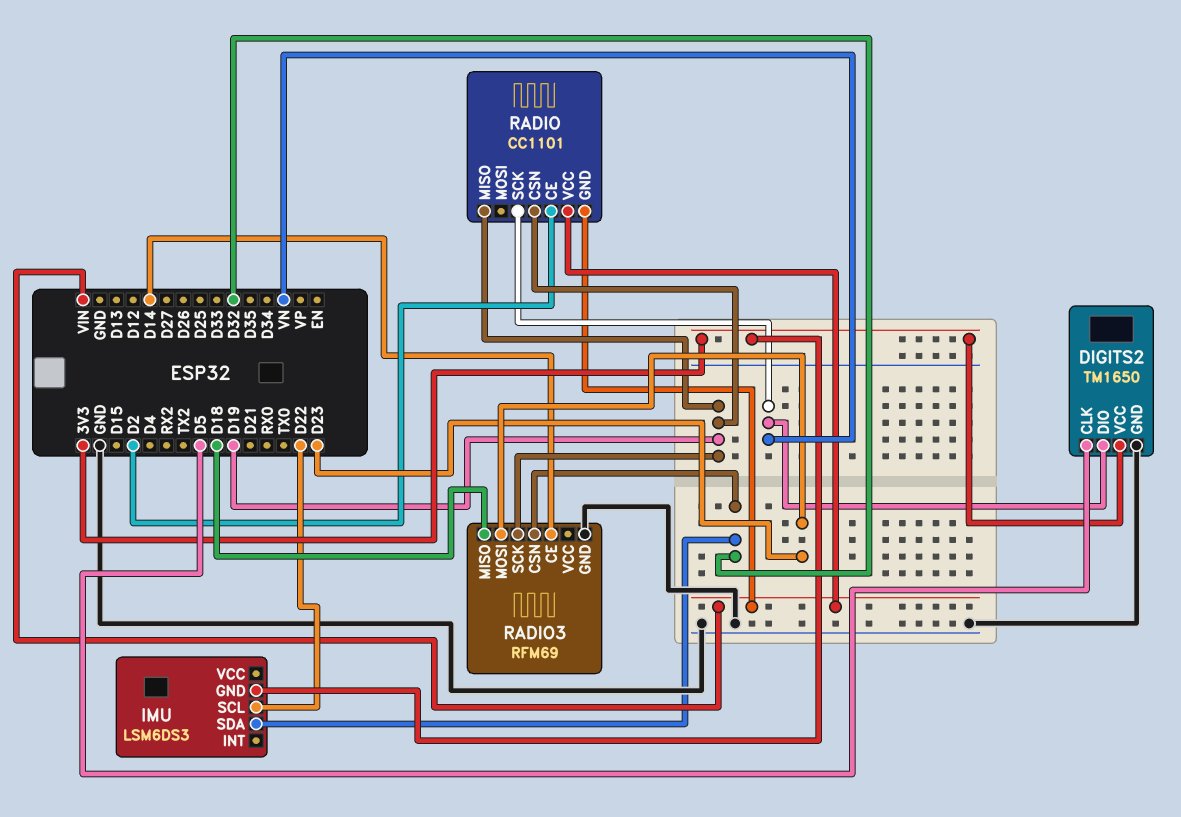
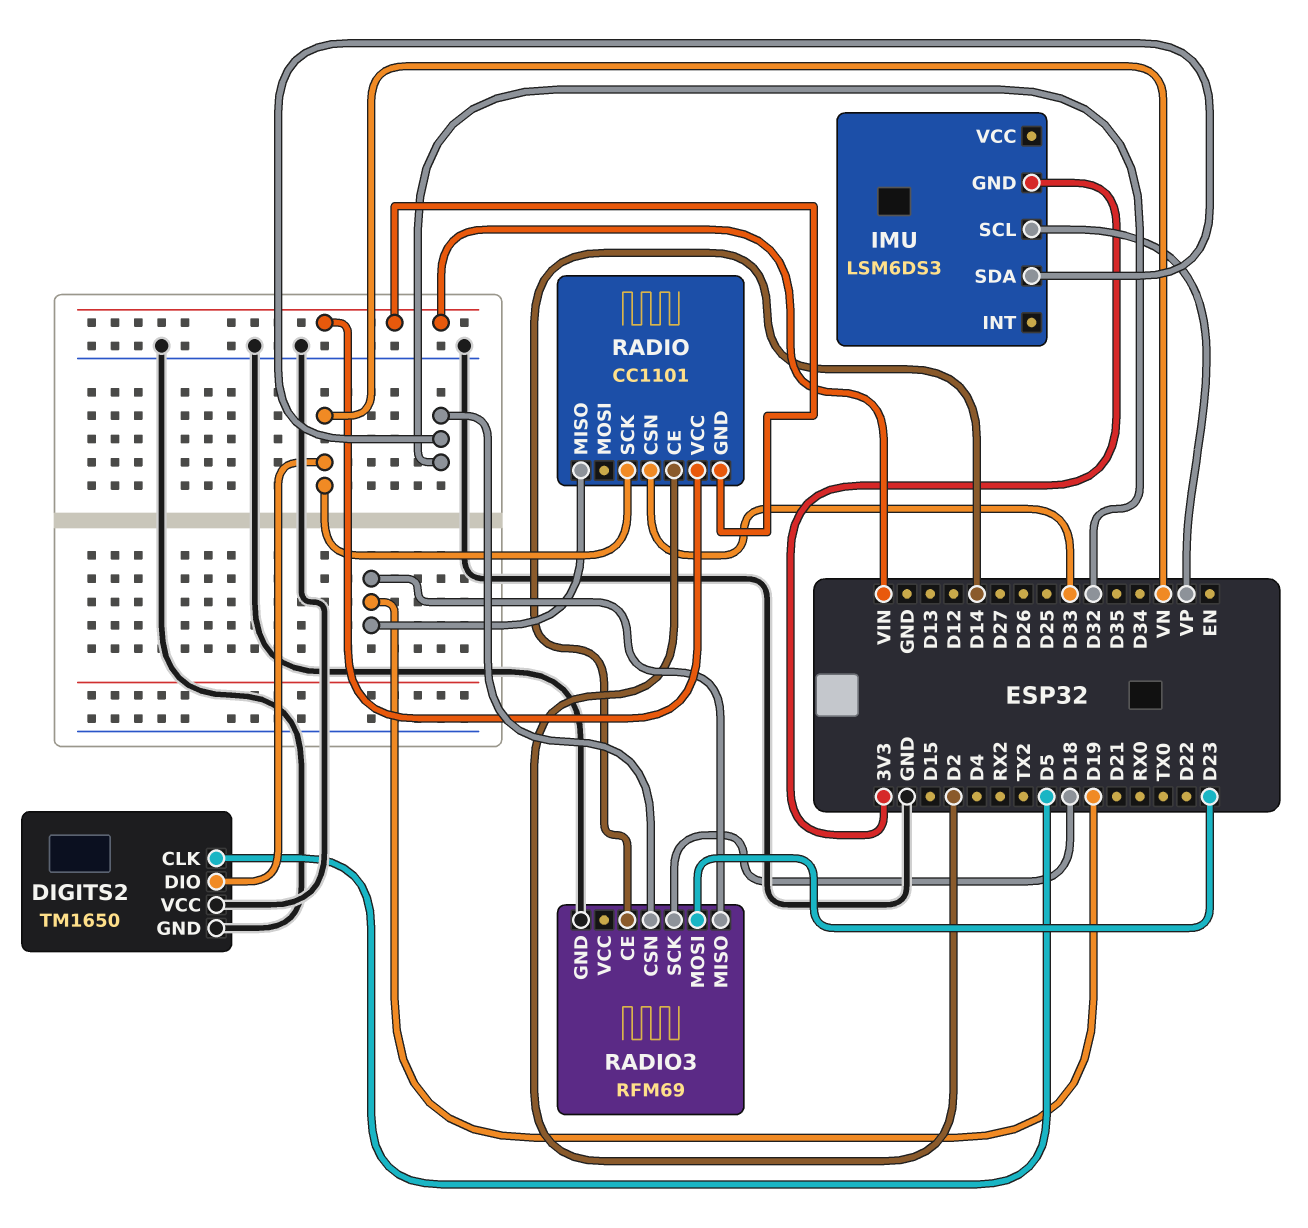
DIGITS2 pin VCC: 3V3 -> GND
IMU pin SCL: D22 -> VP
RADIO pin CSN: D19 -> D33
RADIO3 pin MISO: D18 -> D19
RADIO3 pin SCK: D19 -> D18

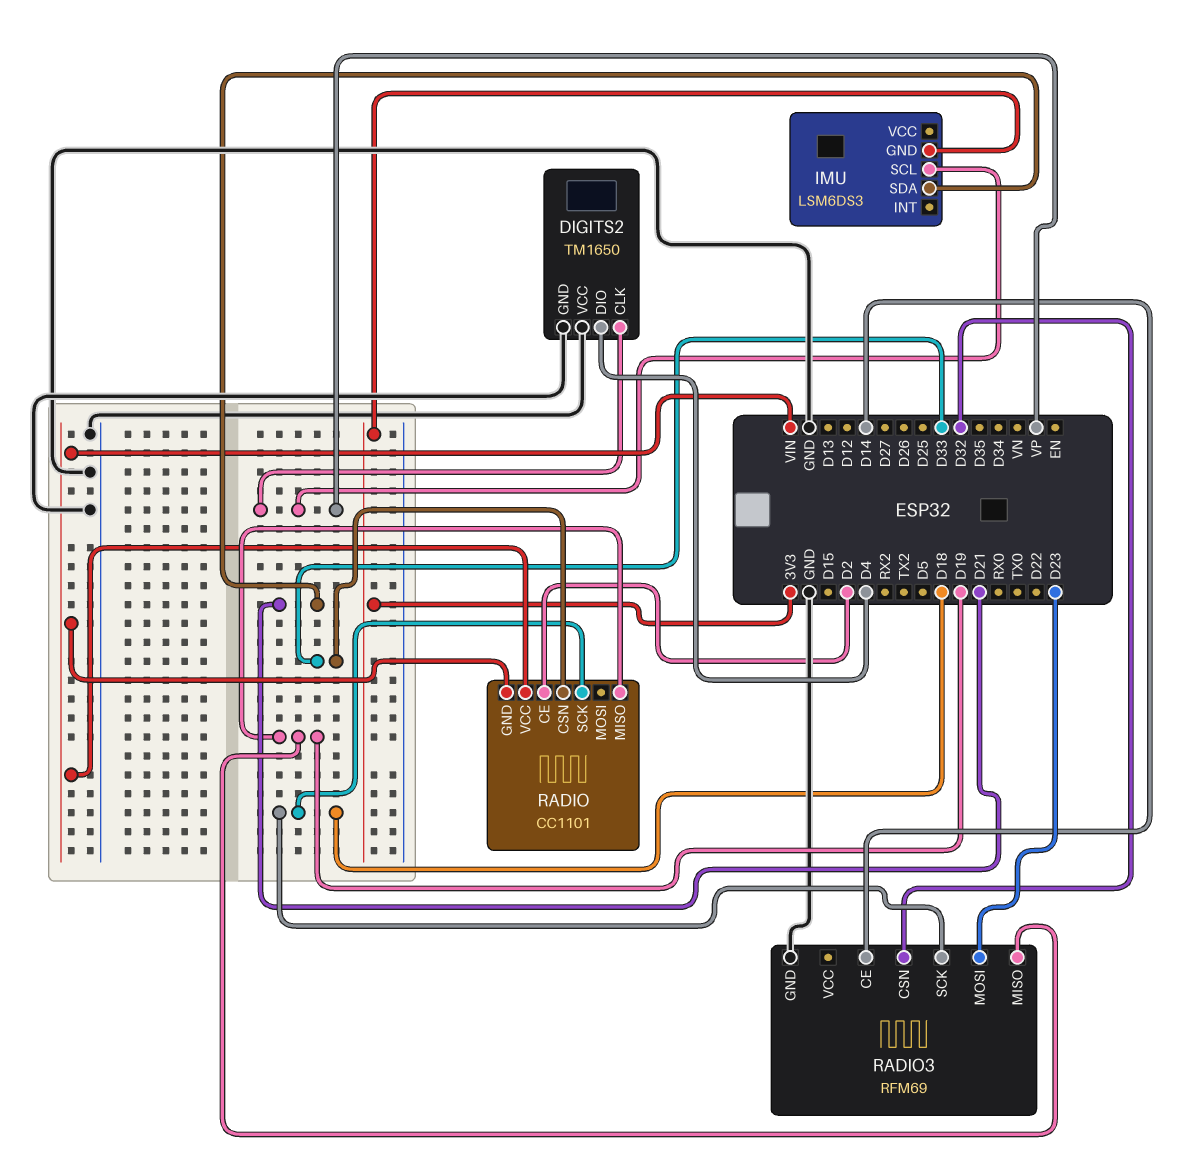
DIGITS2 pin CLK: D5 -> VP
DIGITS2 pin DIO: VN -> D4
IMU pin SDA: D32 -> D21
RADIO pin SCK: VN -> D18

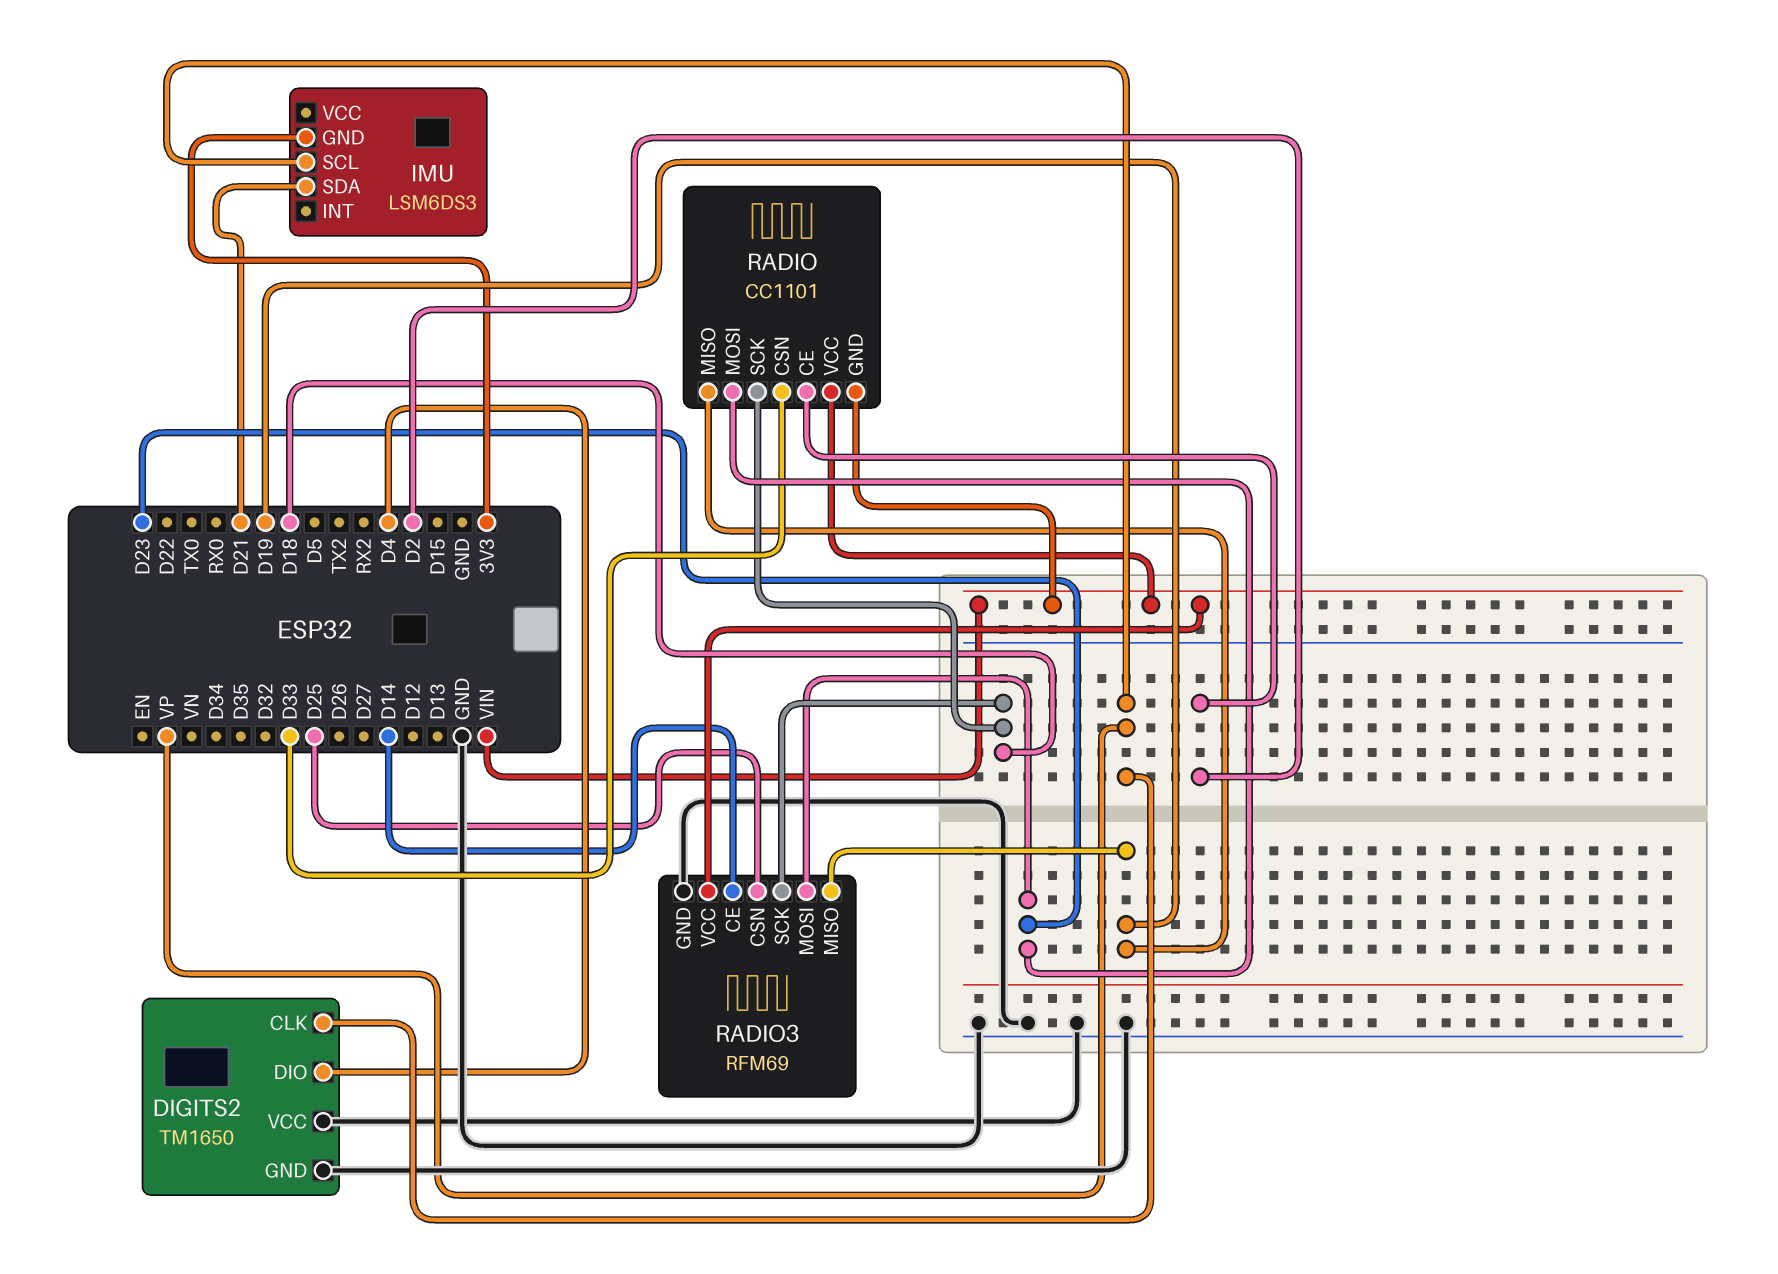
RADIO pin MOSI: none -> D23
RADIO3 pin CSN: D32 -> D25
RADIO3 pin VCC: none -> VIN

